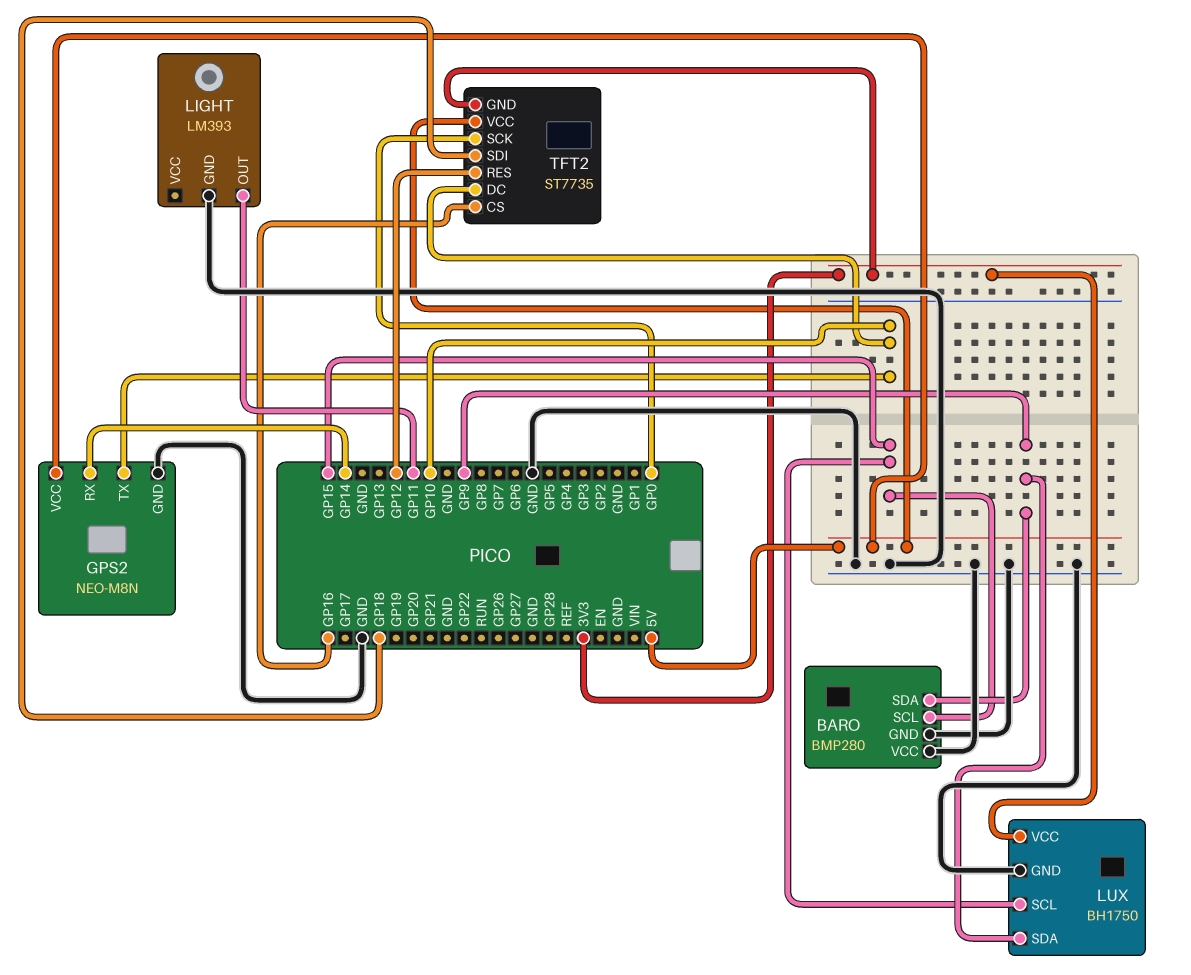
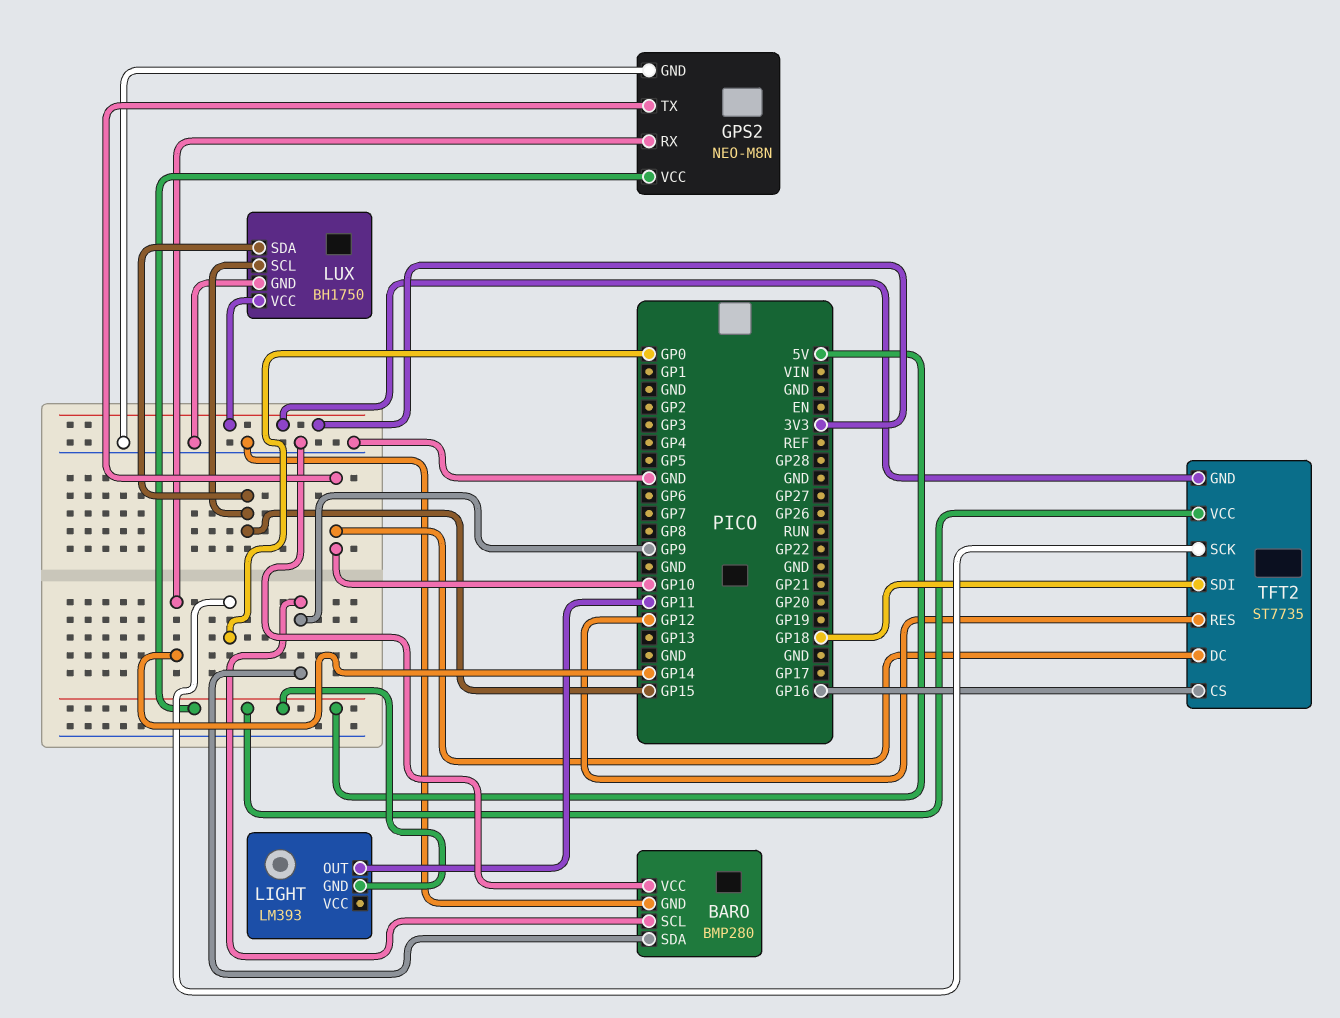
BARO pin SCL: GP15 -> GP9
LIGHT pin GND: GND -> 5V
LUX pin SDA: GP9 -> GP15

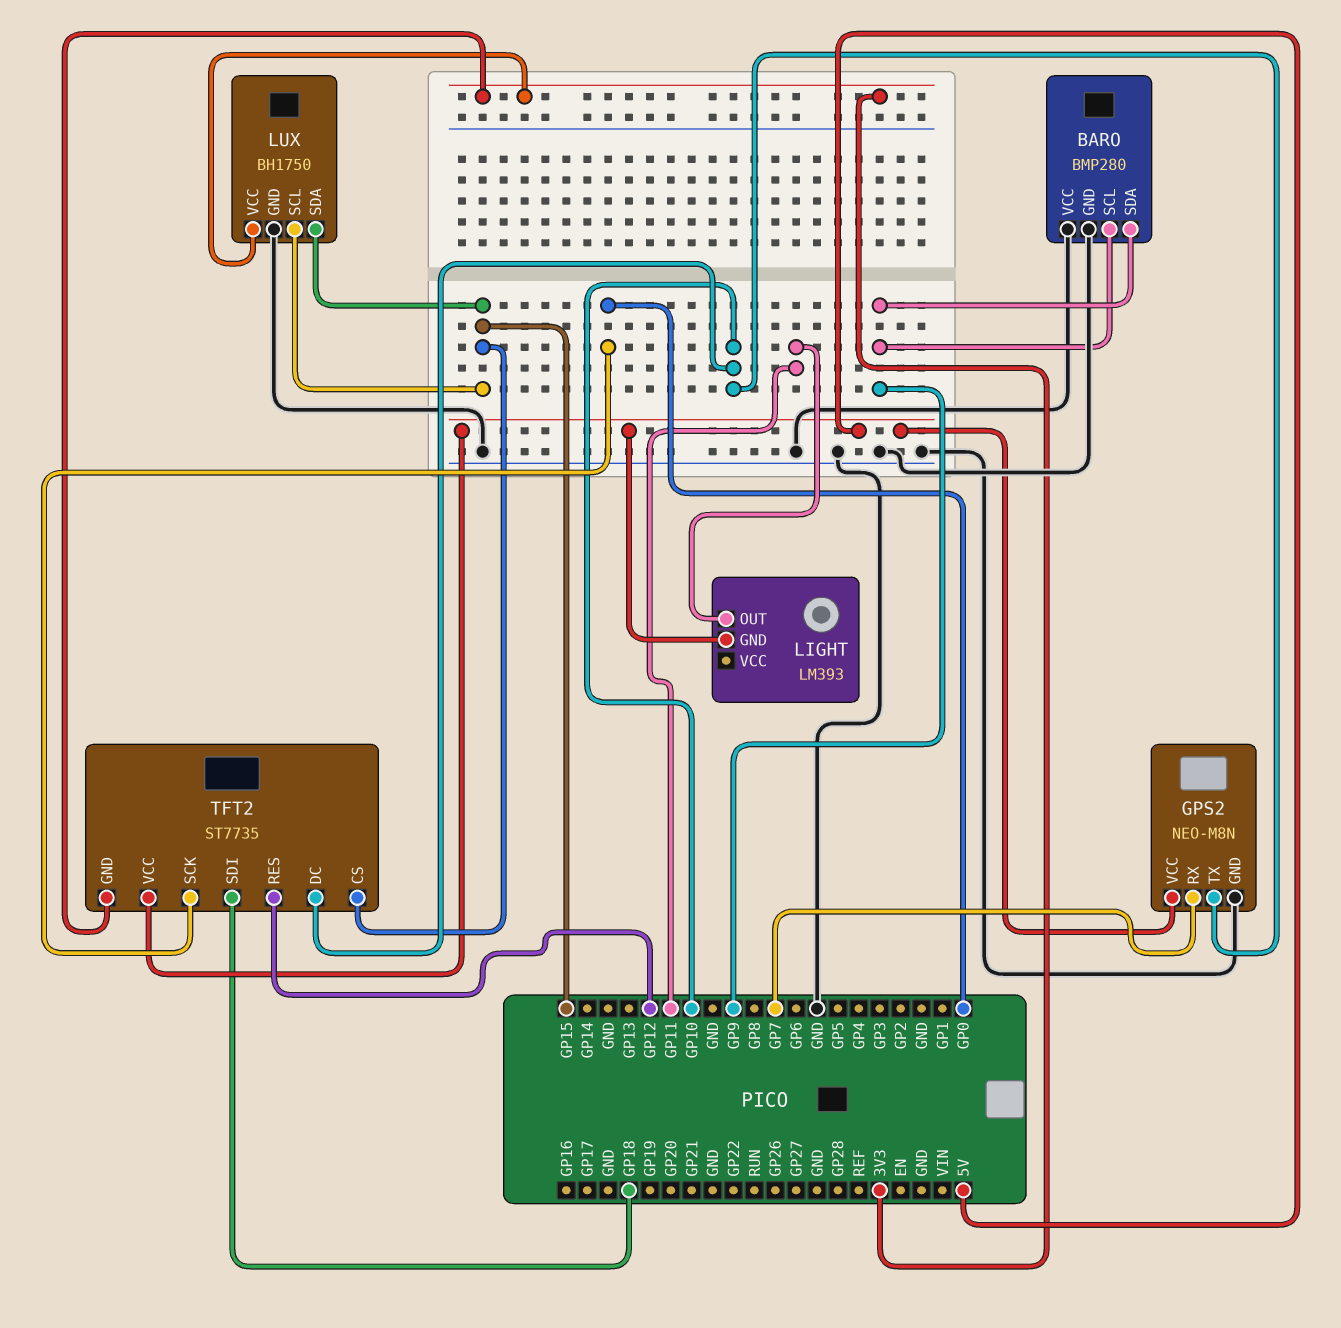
GPS2 pin RX: GP14 -> GP7
TFT2 pin CS: GP16 -> GP15

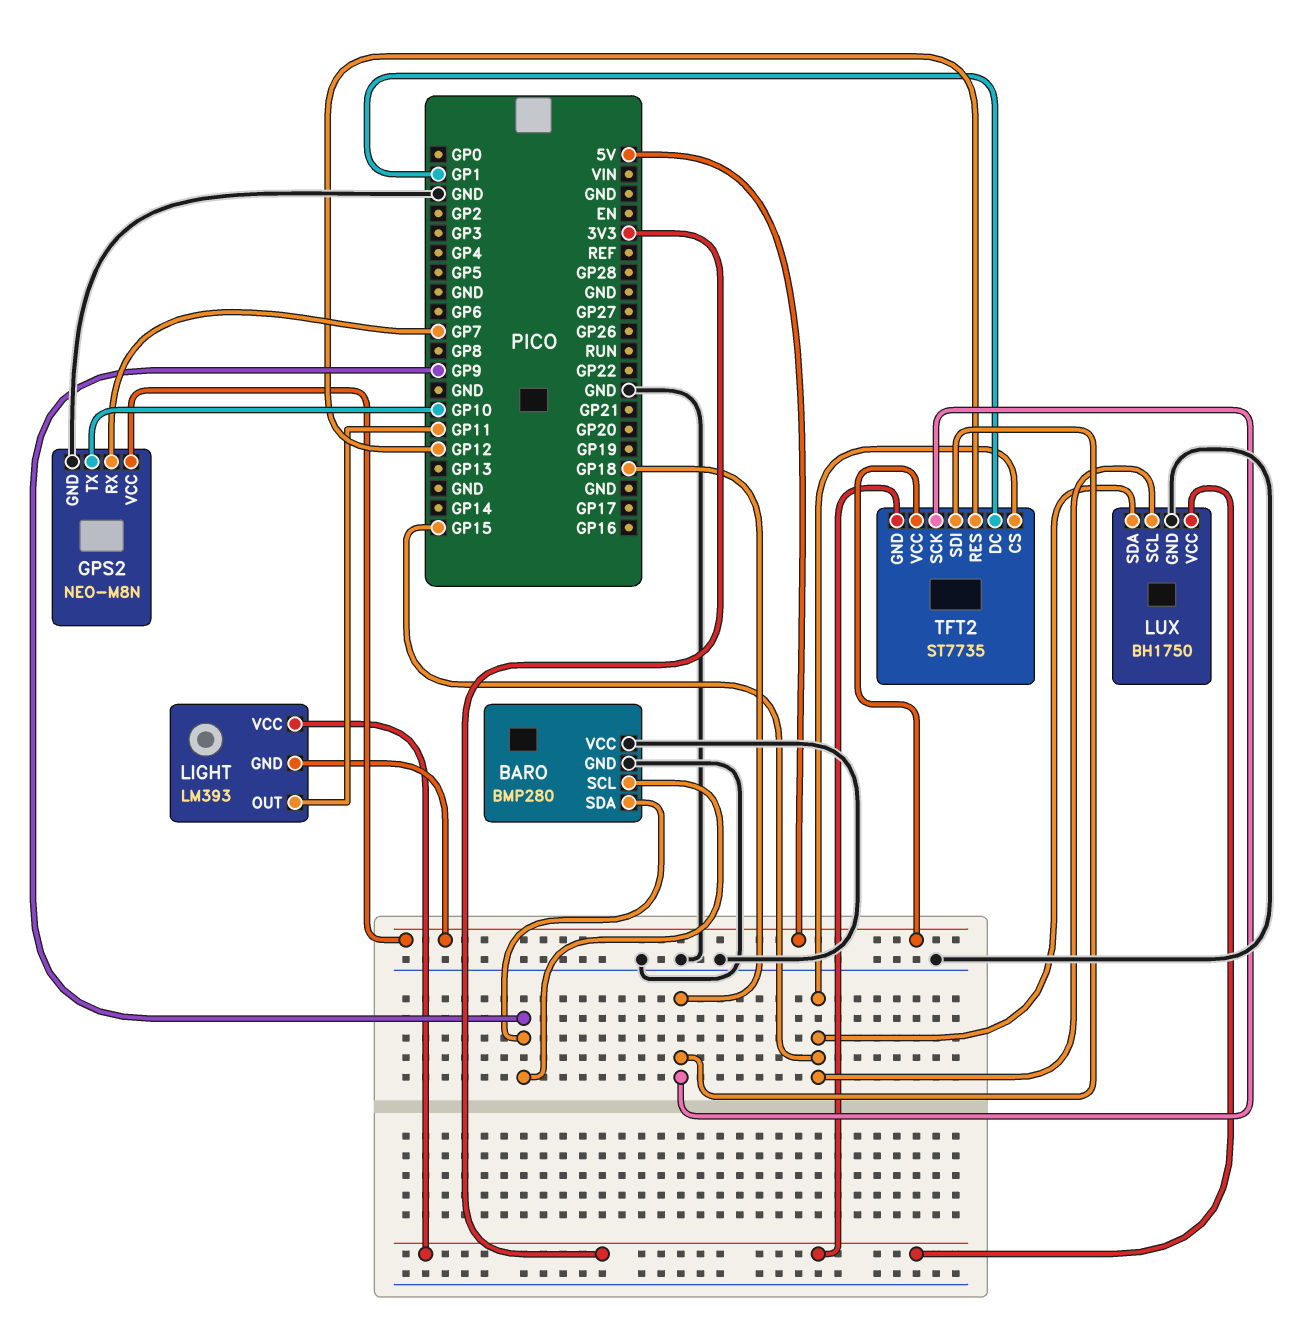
LIGHT pin VCC: none -> 3V3
TFT2 pin DC: GP10 -> GP1
TFT2 pin SCK: GP0 -> GP18

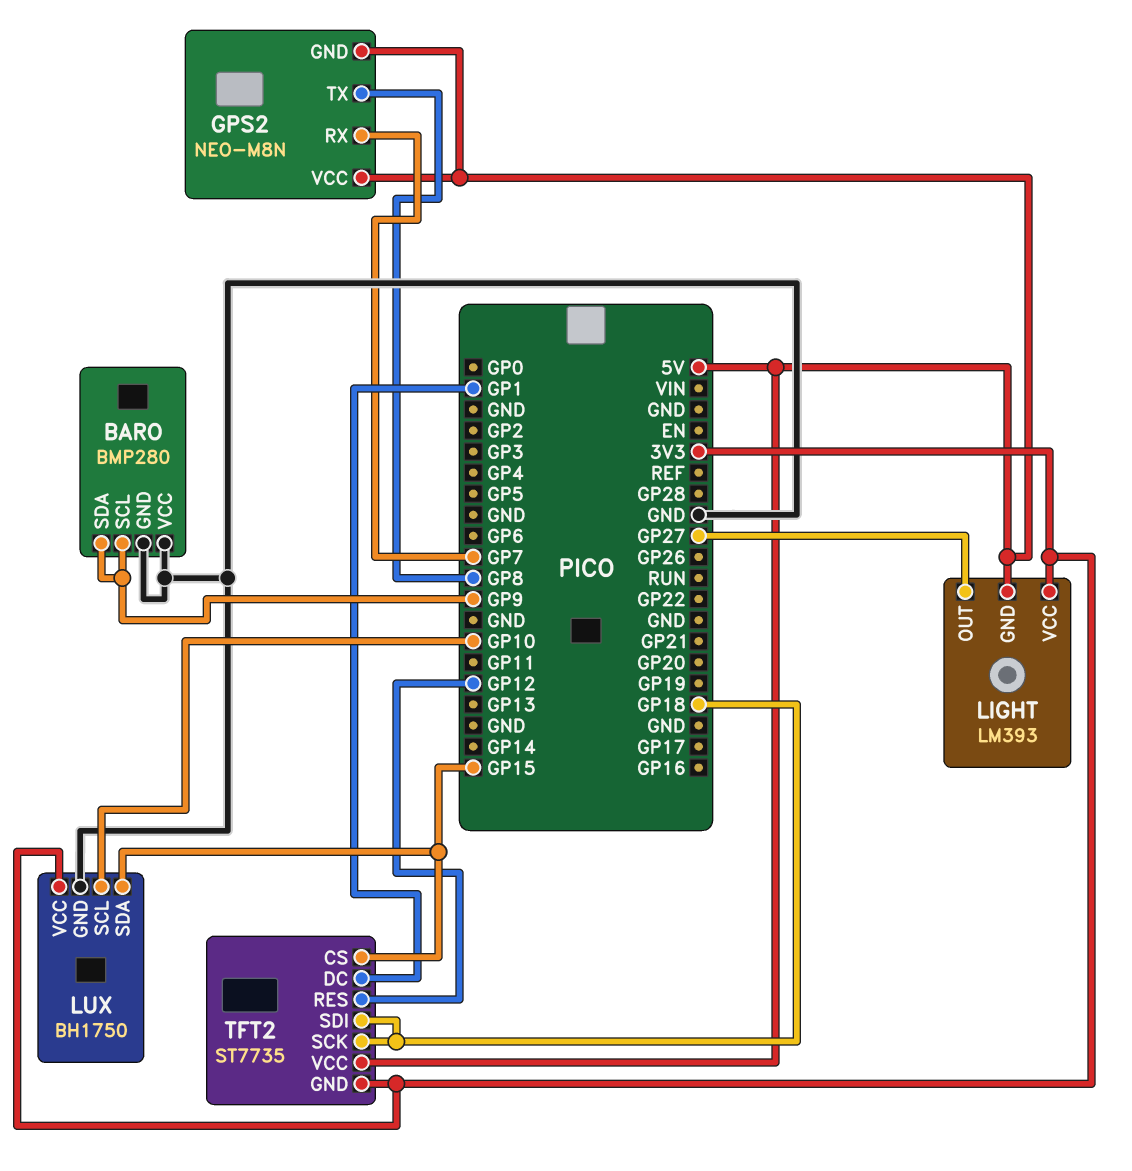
GPS2 pin GND: GND -> 5V
GPS2 pin TX: GP10 -> GP8
LIGHT pin OUT: GP11 -> GP27
LUX pin SCL: GP15 -> GP10

